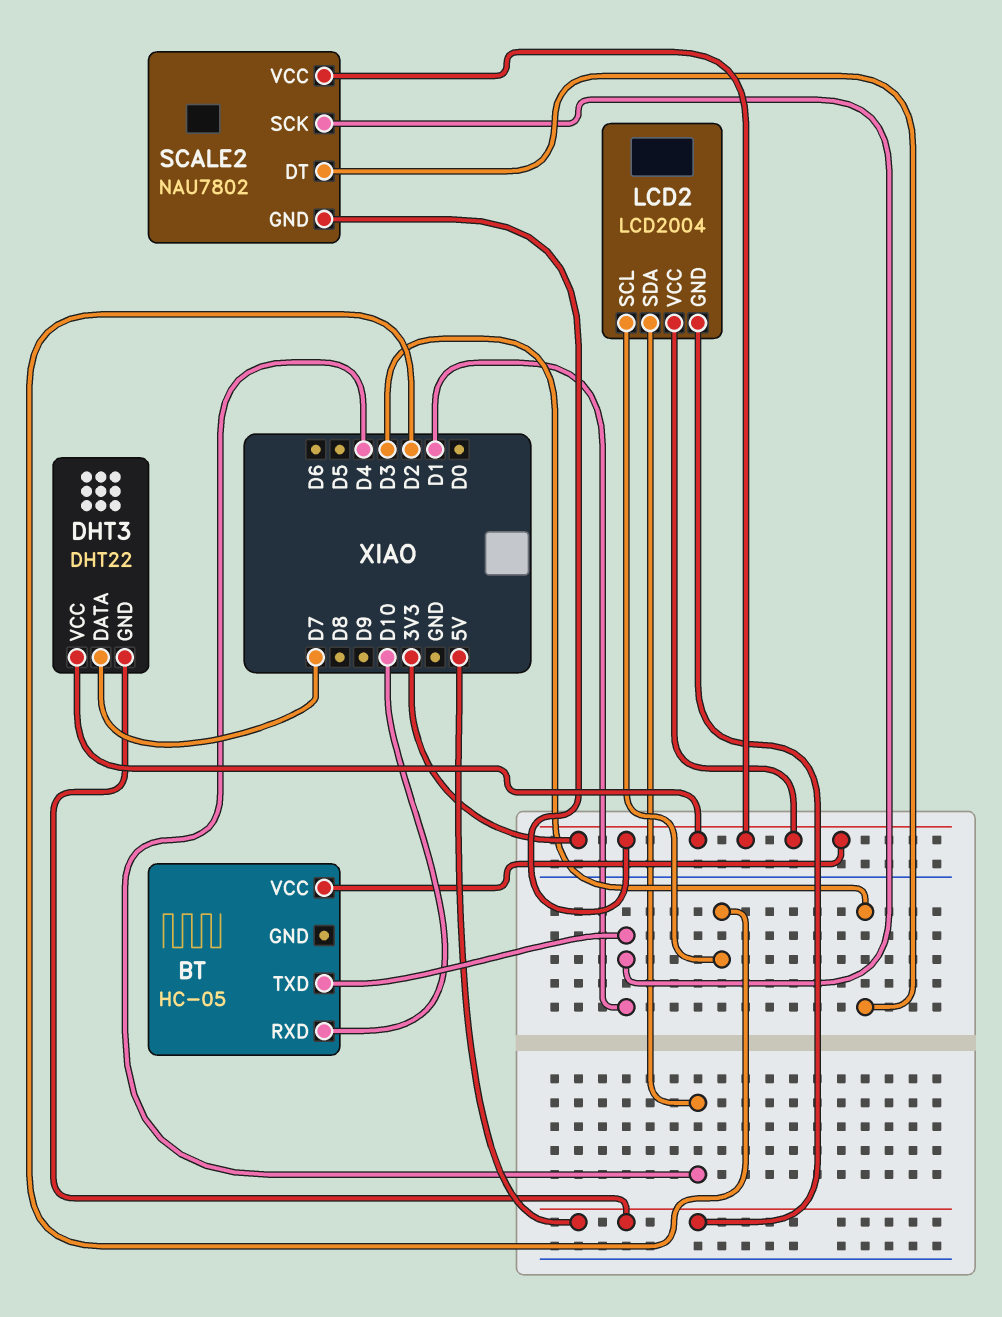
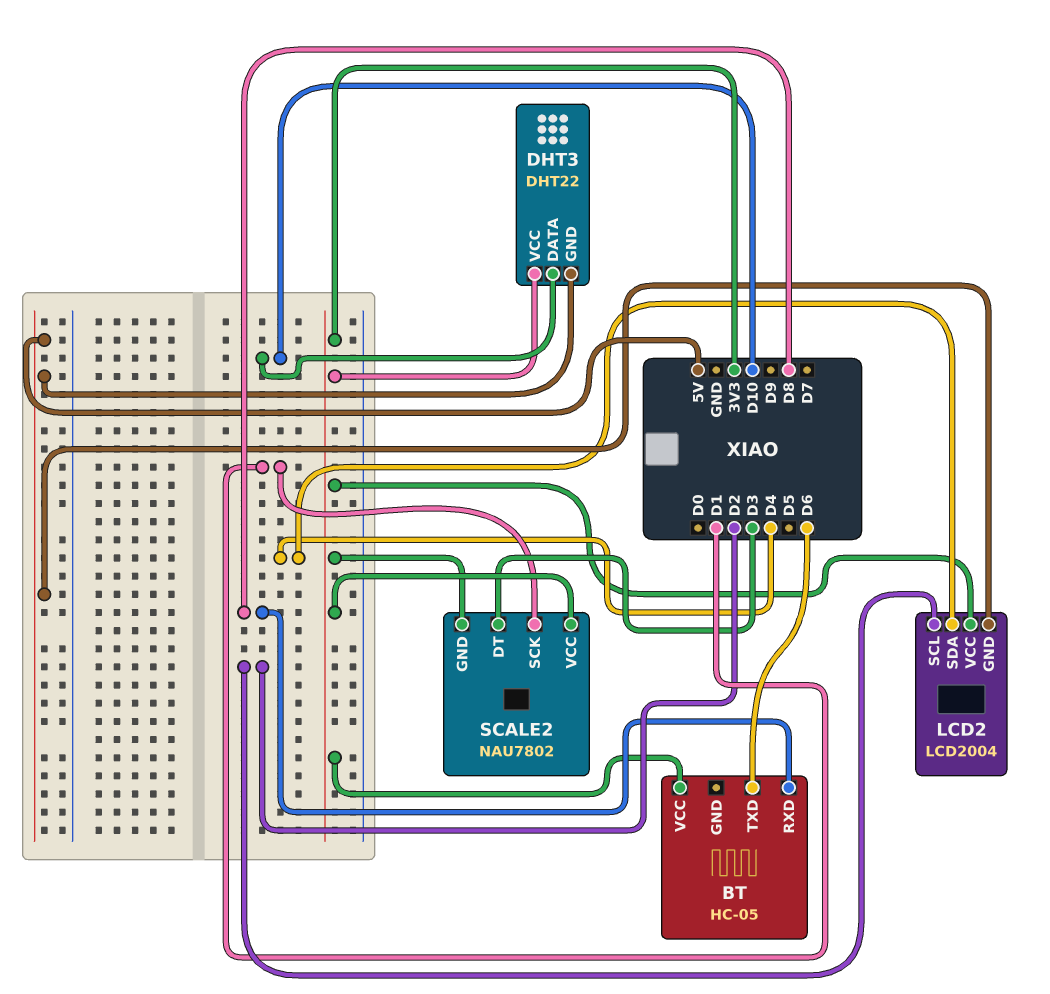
BT pin RXD: D10 -> D8
BT pin TXD: D1 -> D6
DHT3 pin DATA: D7 -> D10

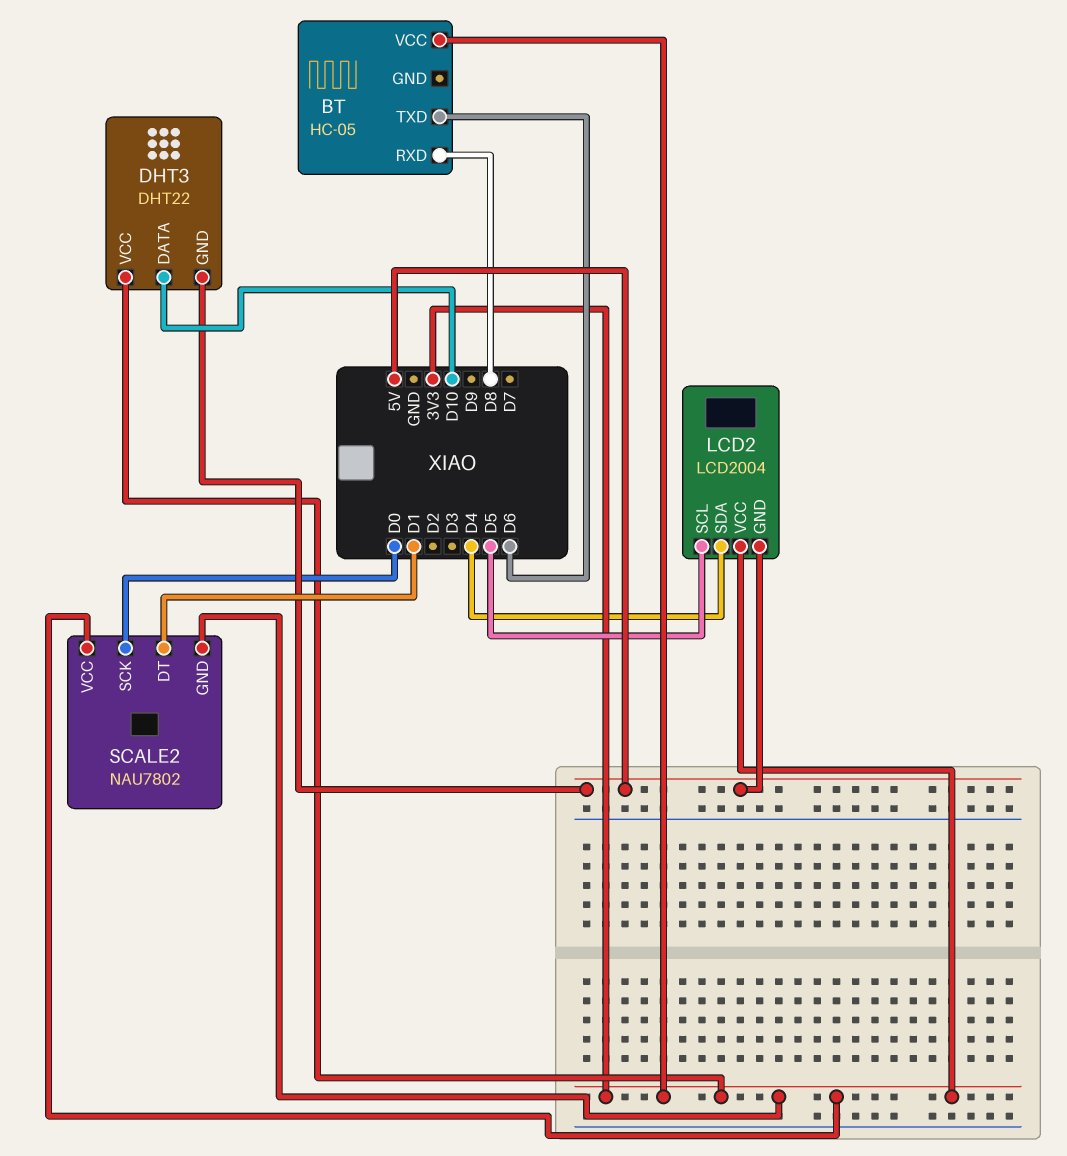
LCD2 pin SCL: D2 -> D5
SCALE2 pin DT: D3 -> D1
SCALE2 pin SCK: D1 -> D0

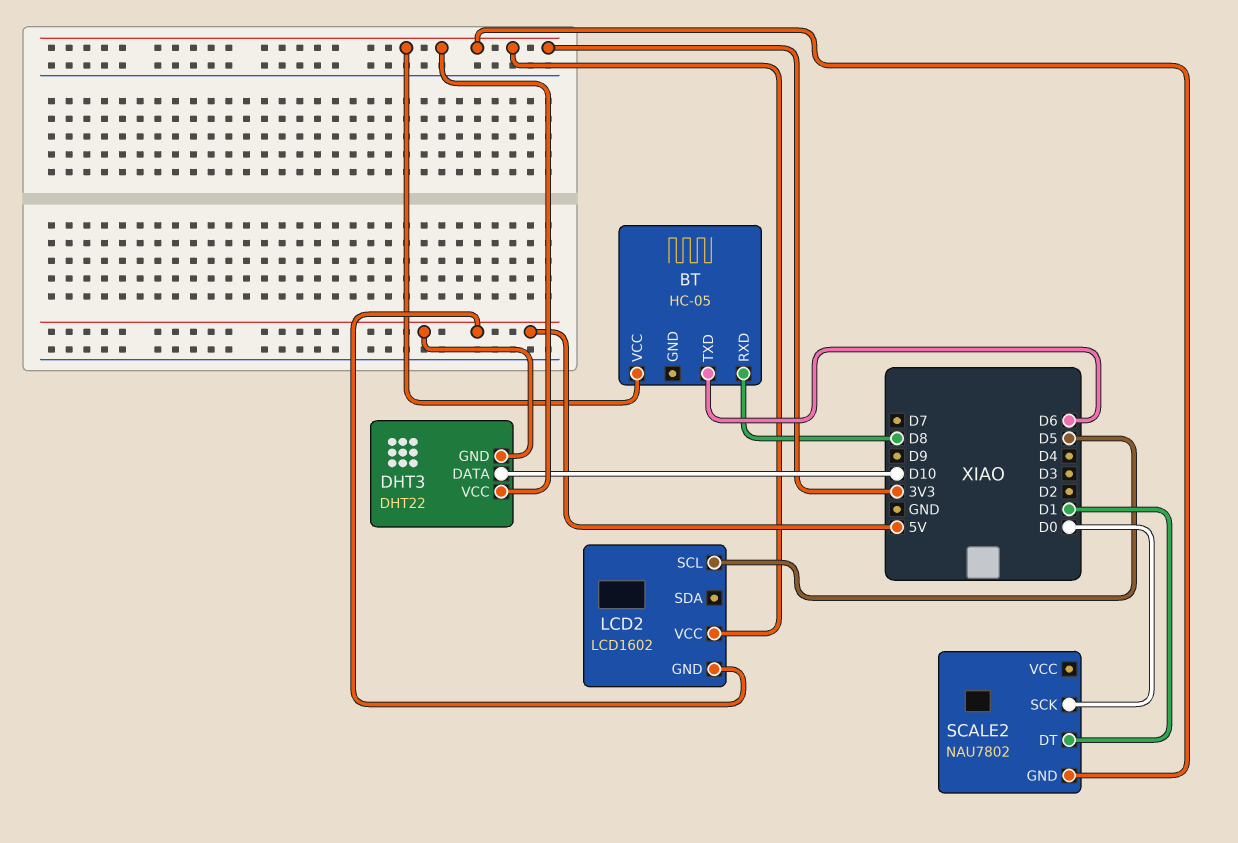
LCD2: LCD2004 -> LCD1602
LCD2 pin SDA: D4 -> none
SCALE2 pin VCC: 3V3 -> none

